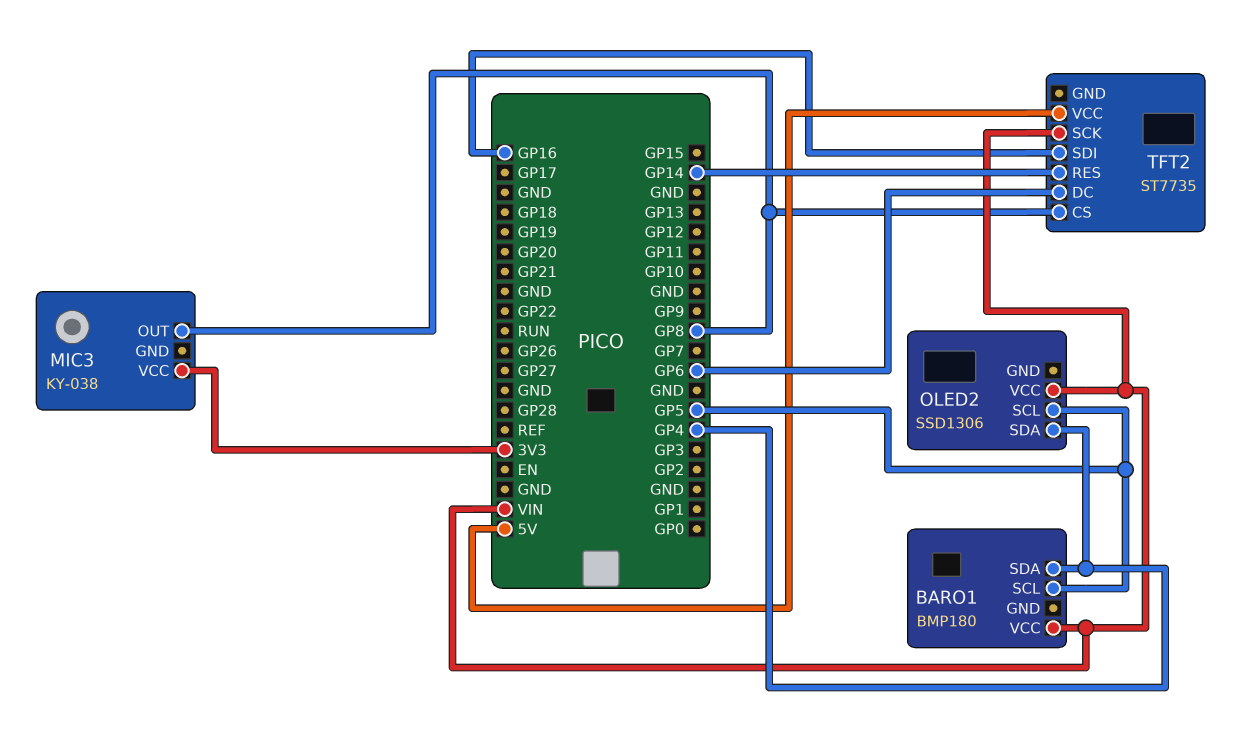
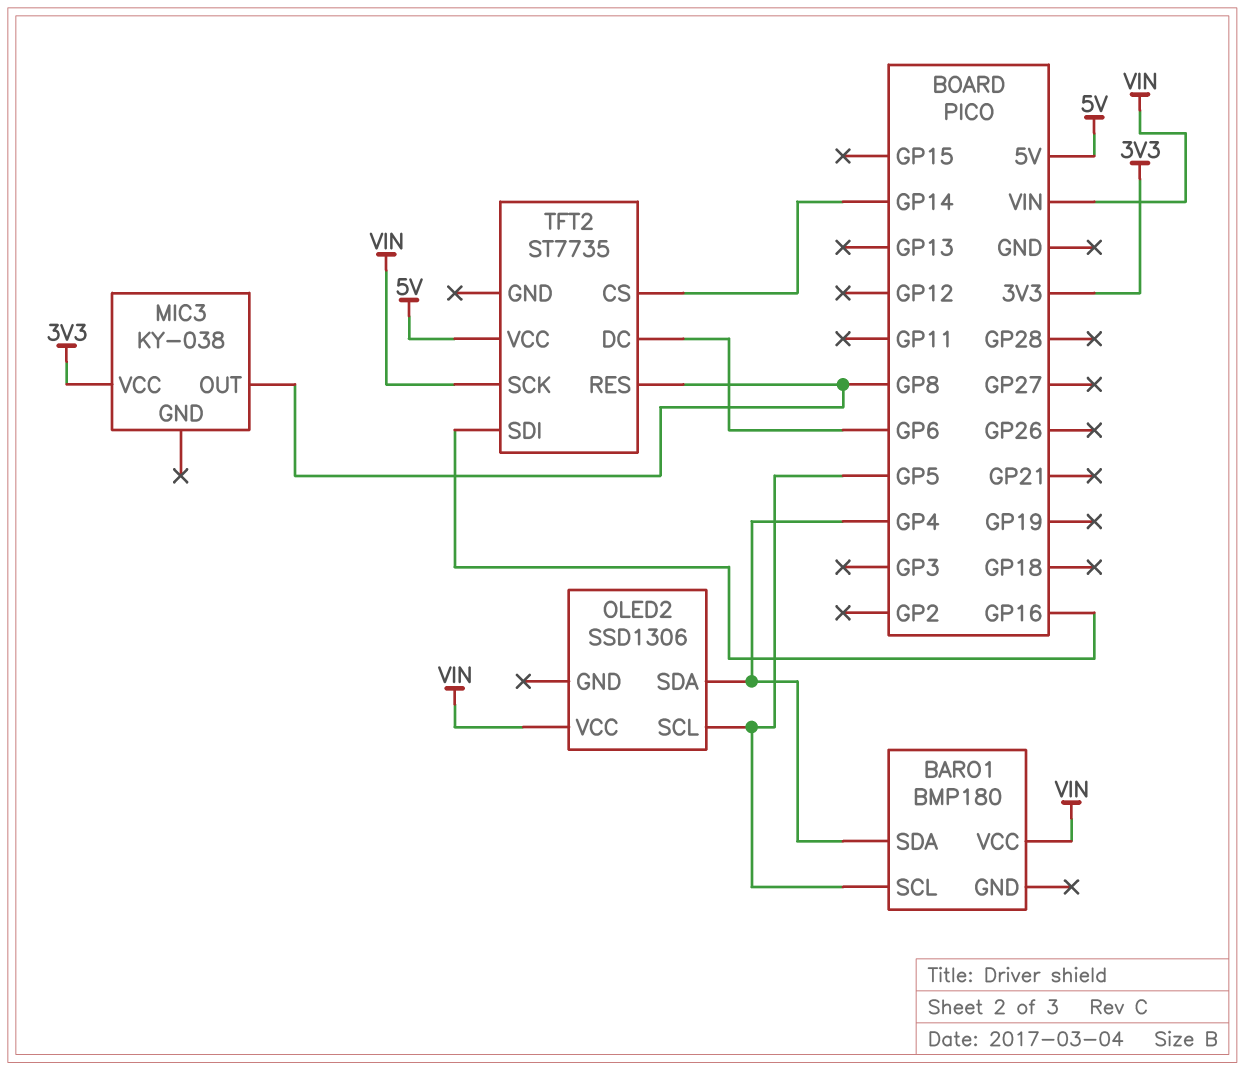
TFT2 pin CS: GP8 -> GP14
TFT2 pin RES: GP14 -> GP8

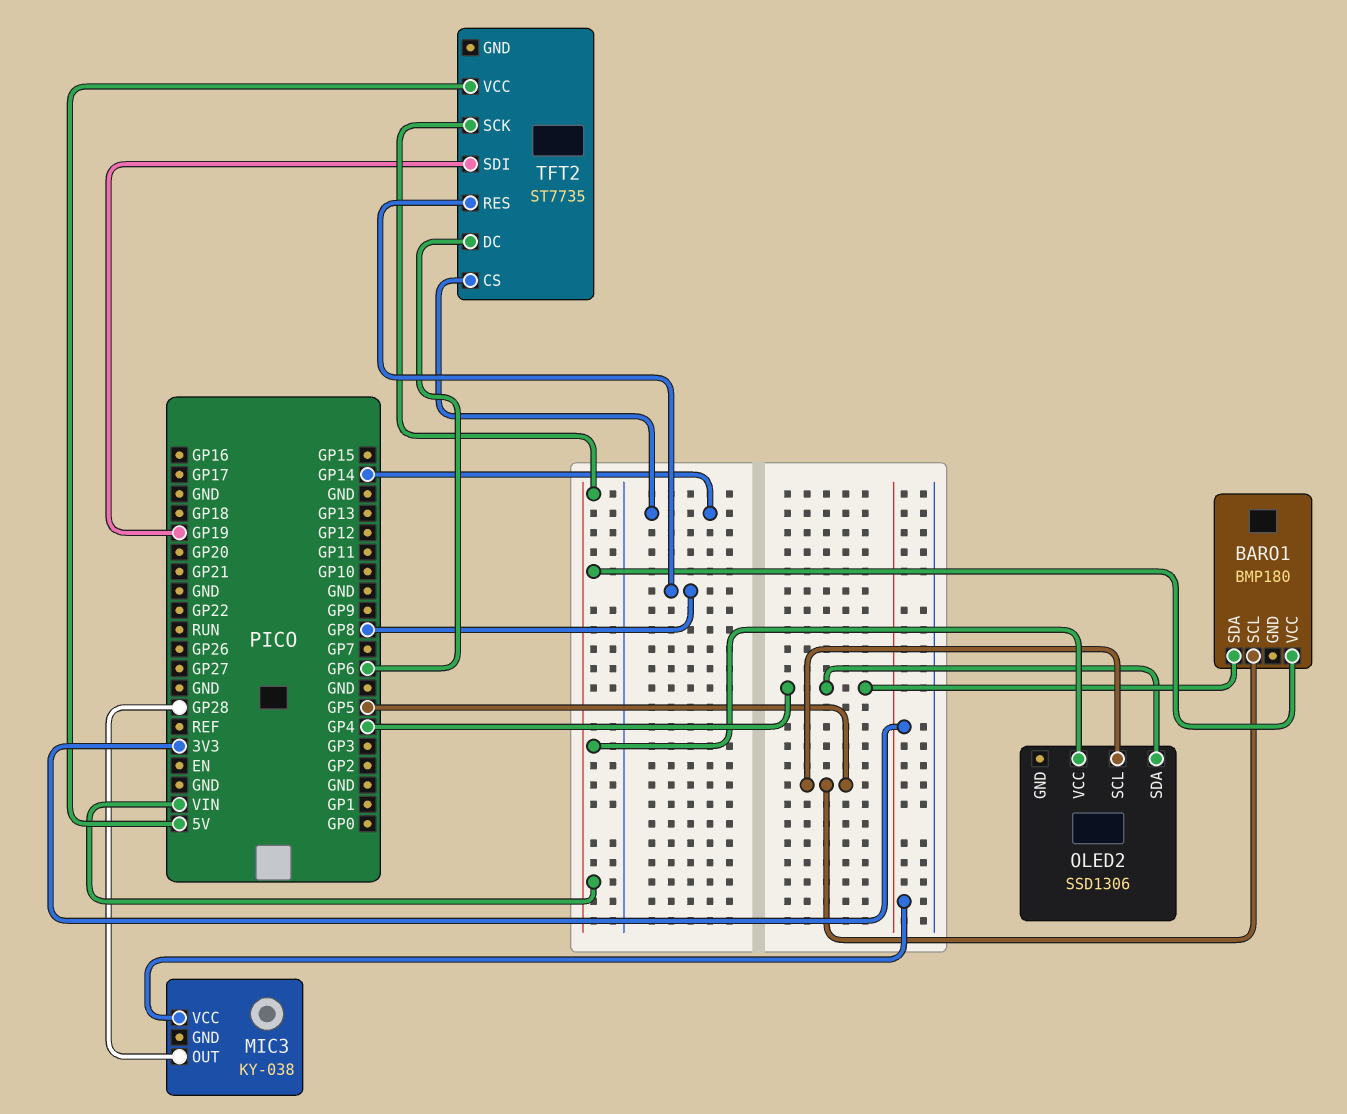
MIC3 pin OUT: GP8 -> GP28
TFT2 pin SDI: GP16 -> GP19

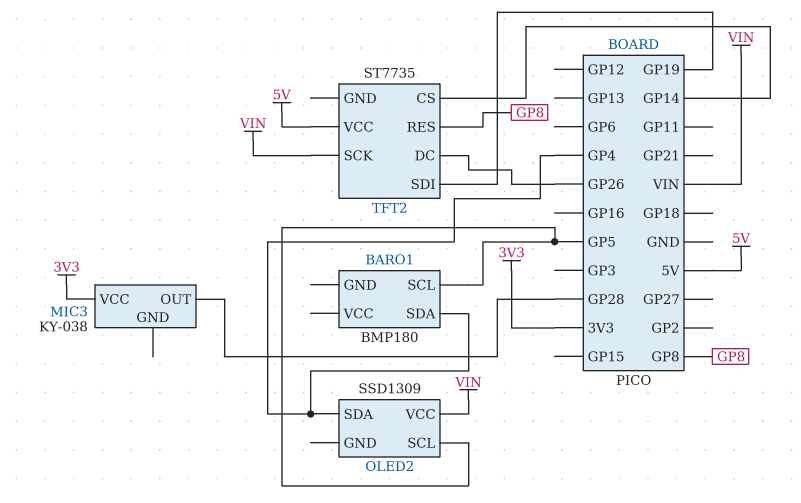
BARO1 pin VCC: VIN -> none
OLED2: SSD1306 -> SSD1309
TFT2 pin DC: GP6 -> GP26

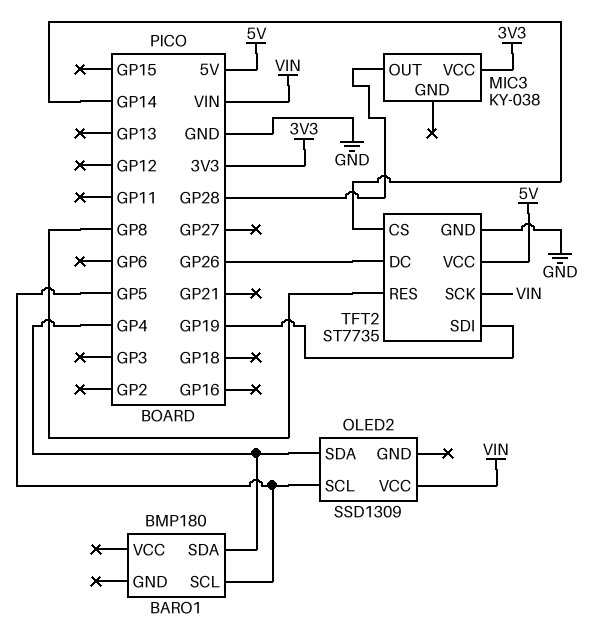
TFT2 pin GND: none -> GND

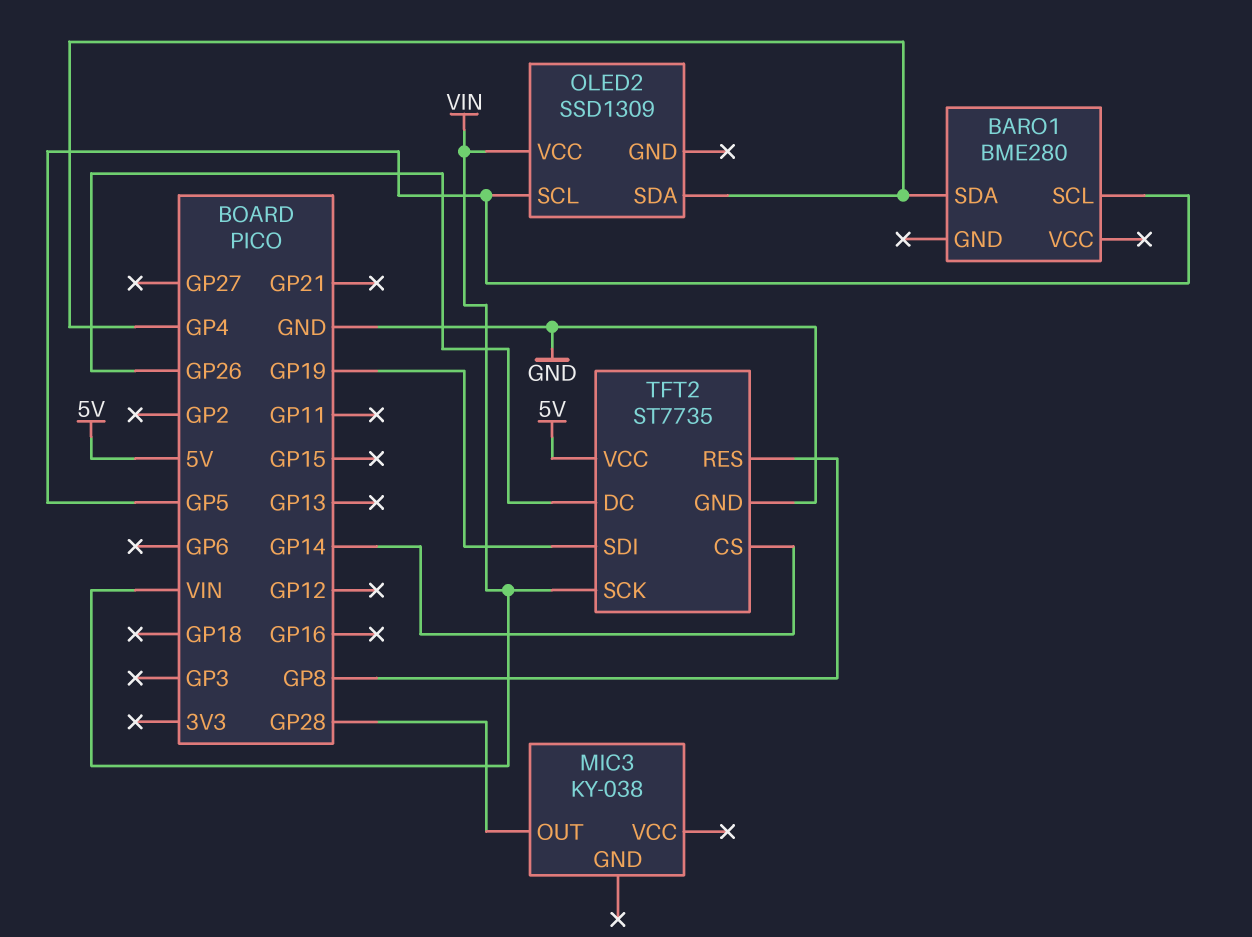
BARO1: BMP180 -> BME280
MIC3 pin VCC: 3V3 -> none

